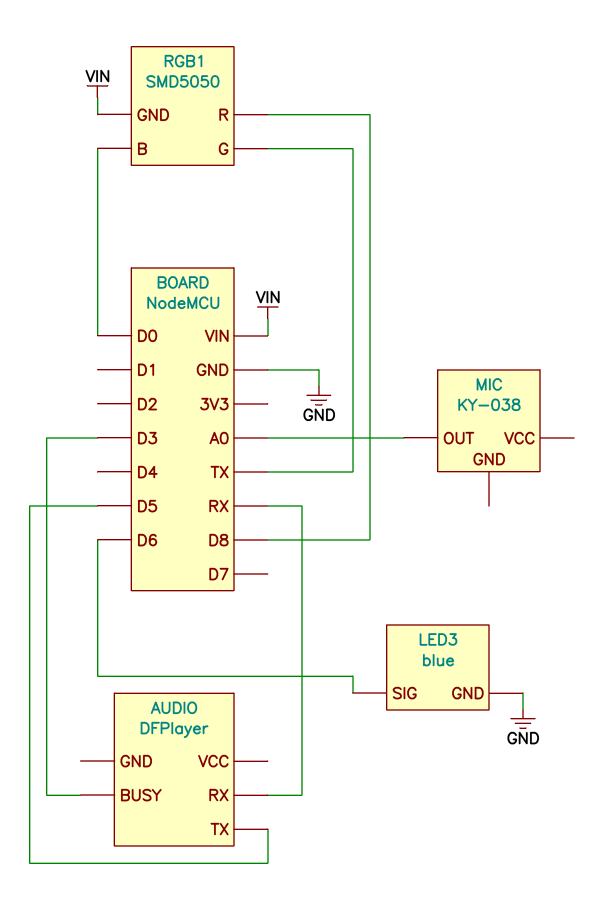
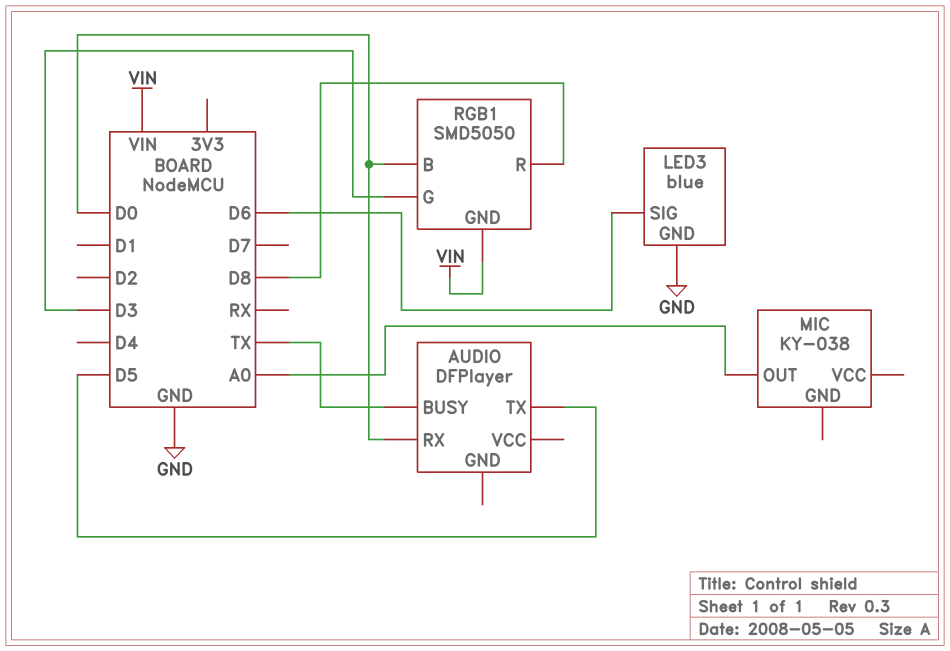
AUDIO pin BUSY: D3 -> TX
AUDIO pin RX: RX -> D0
RGB1 pin G: TX -> D3

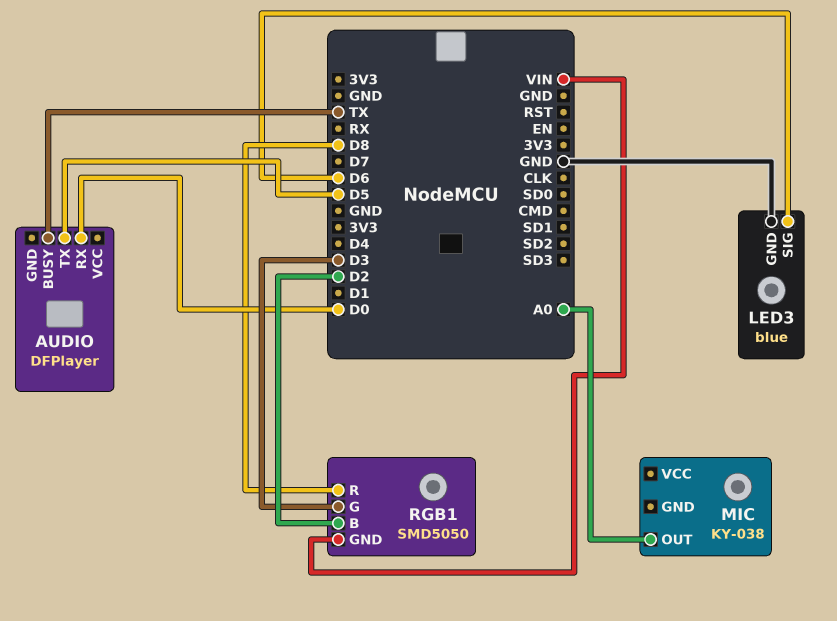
RGB1 pin B: D0 -> D2

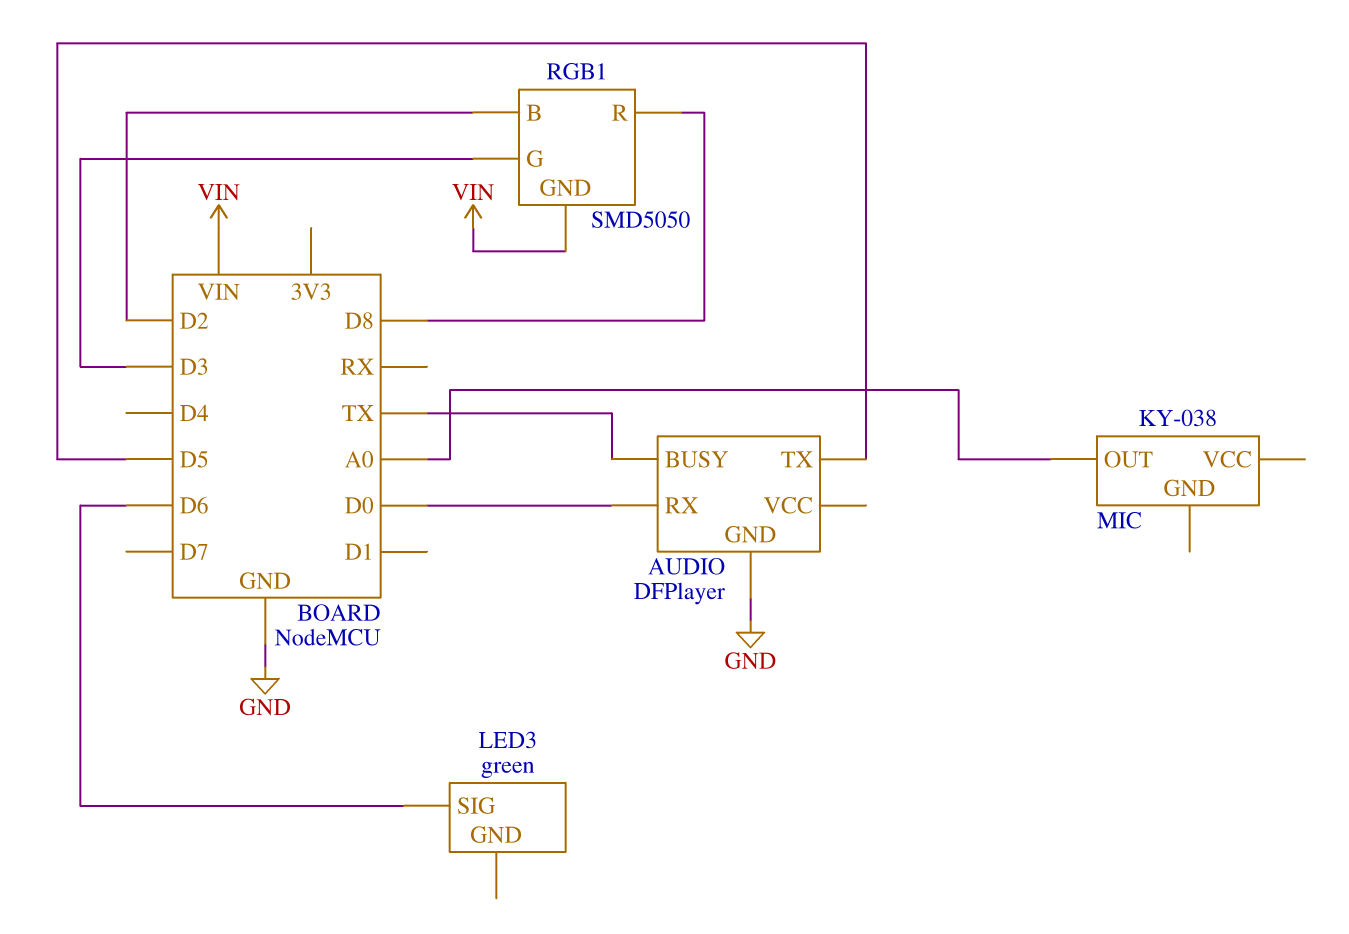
AUDIO pin GND: none -> GND
LED3: blue -> green
LED3 pin GND: GND -> none

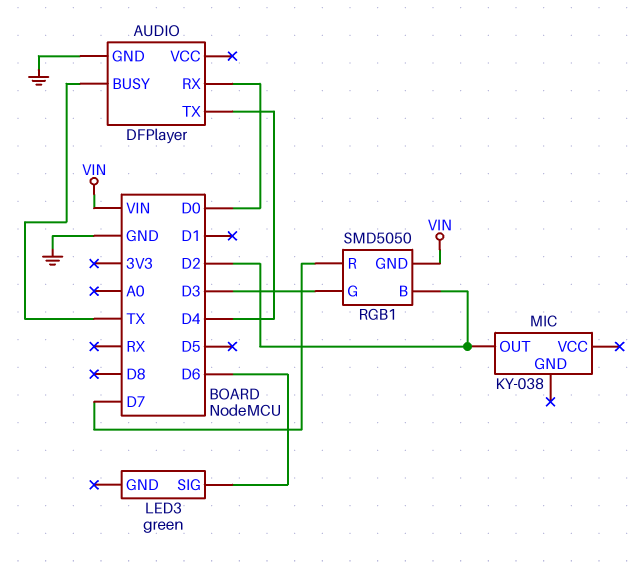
AUDIO pin TX: D5 -> D4
MIC pin OUT: A0 -> D2
RGB1 pin R: D8 -> D7

